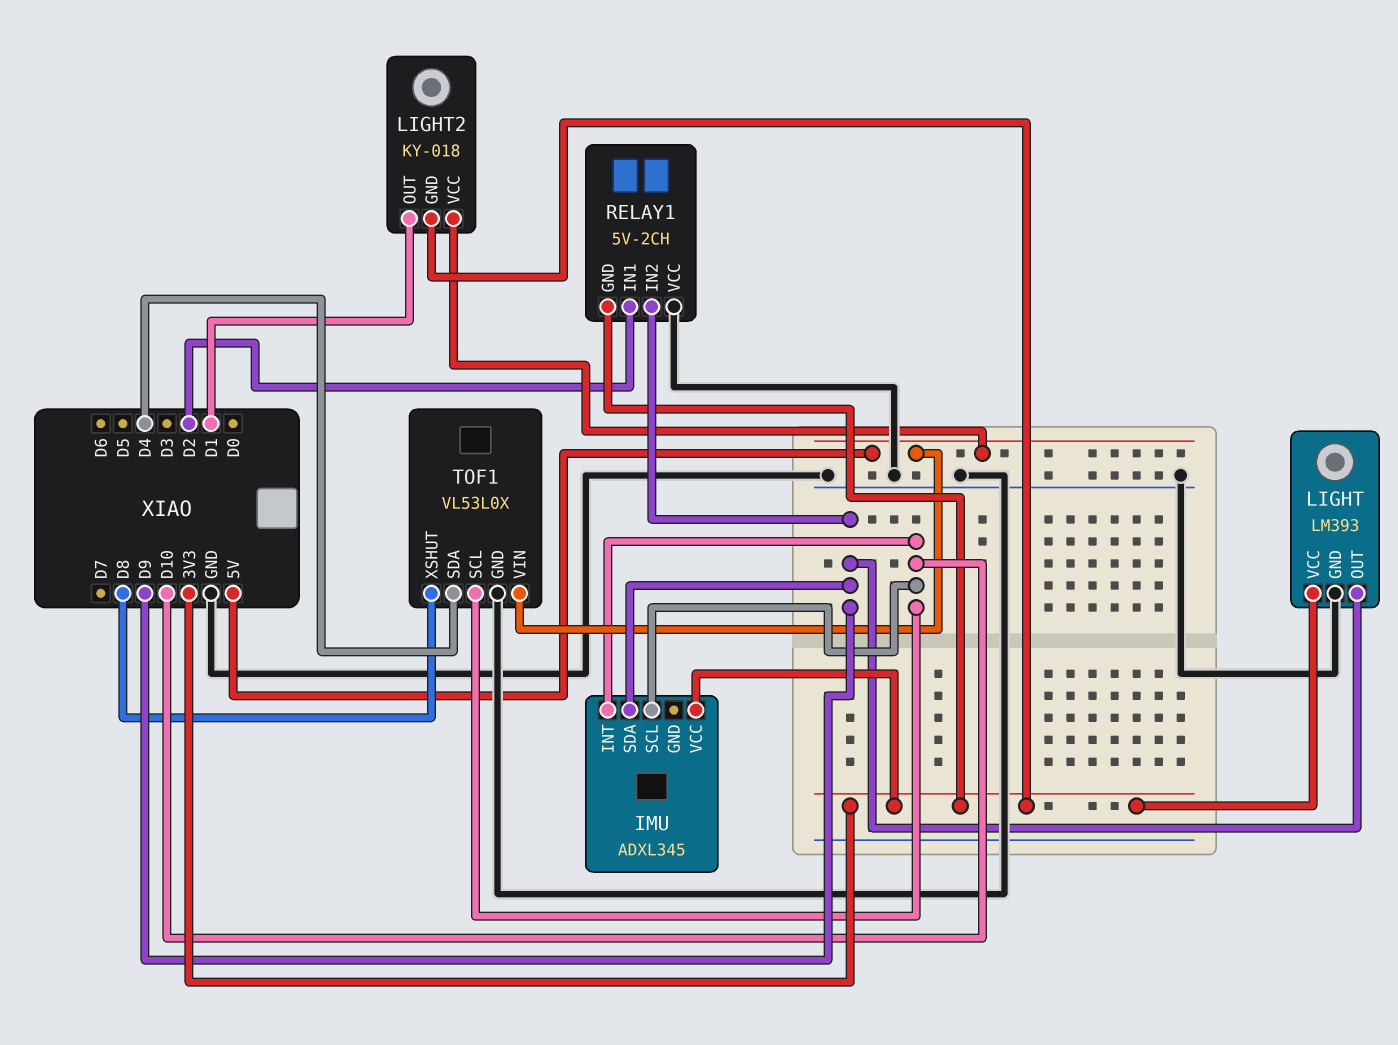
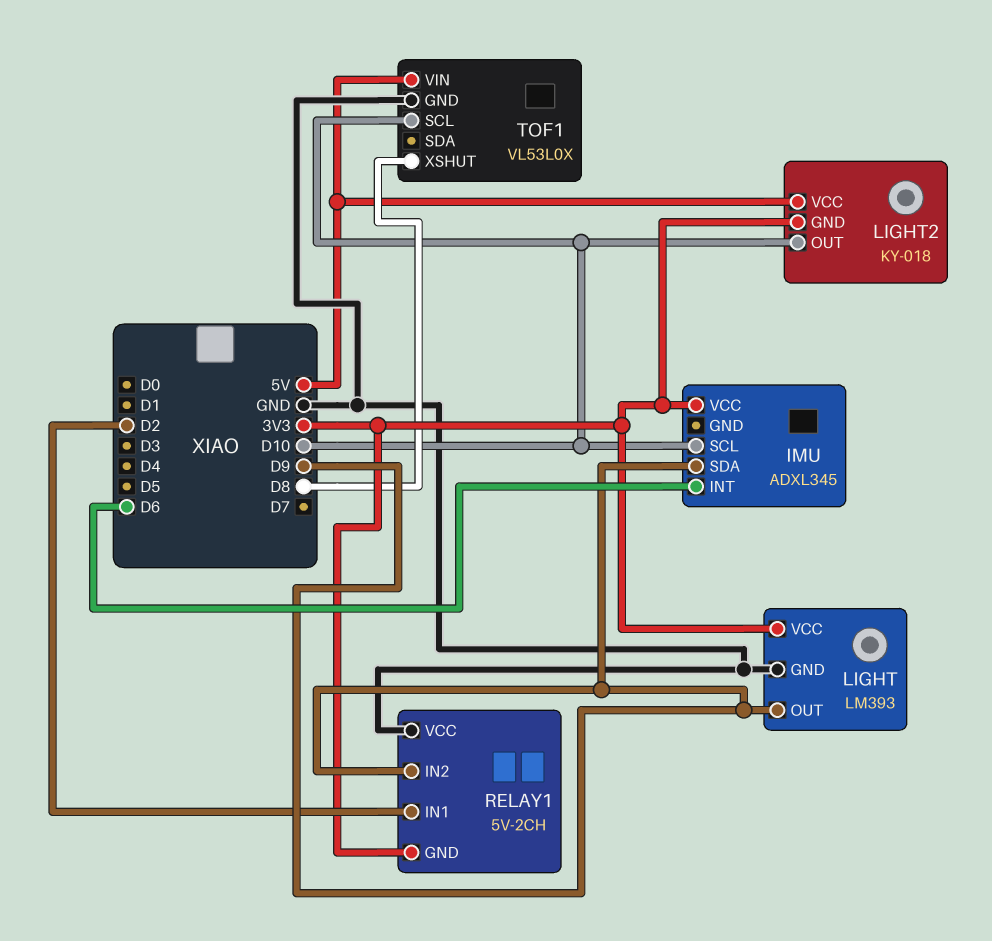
IMU pin INT: D10 -> D6
LIGHT2 pin OUT: D1 -> D10
TOF1 pin SDA: D4 -> none

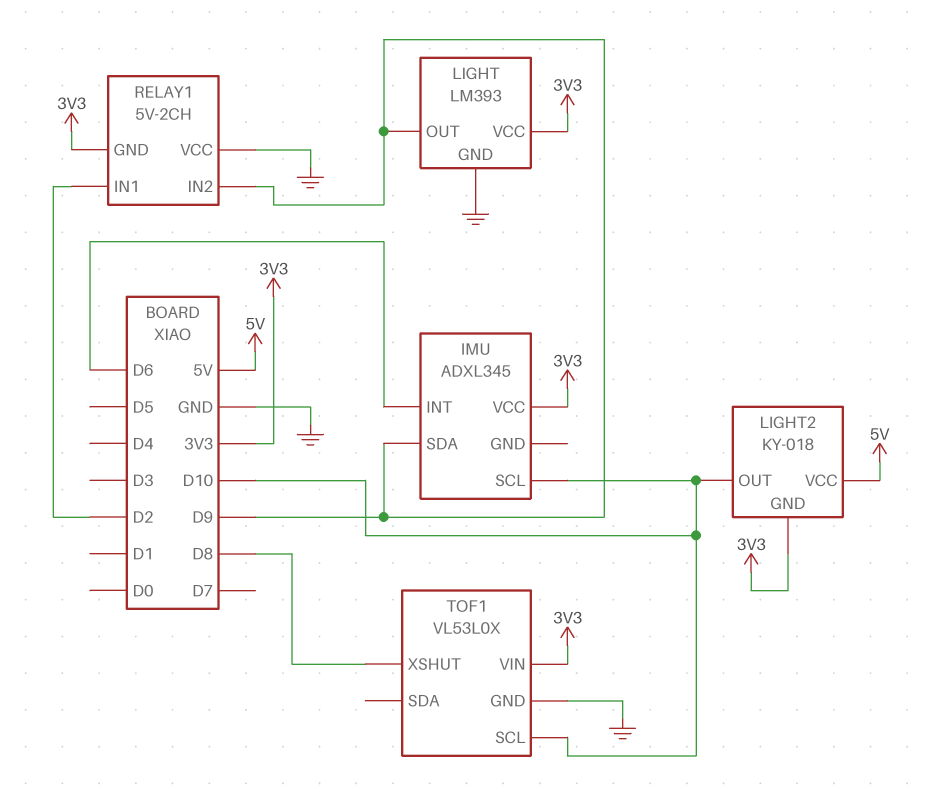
TOF1 pin VIN: 5V -> 3V3

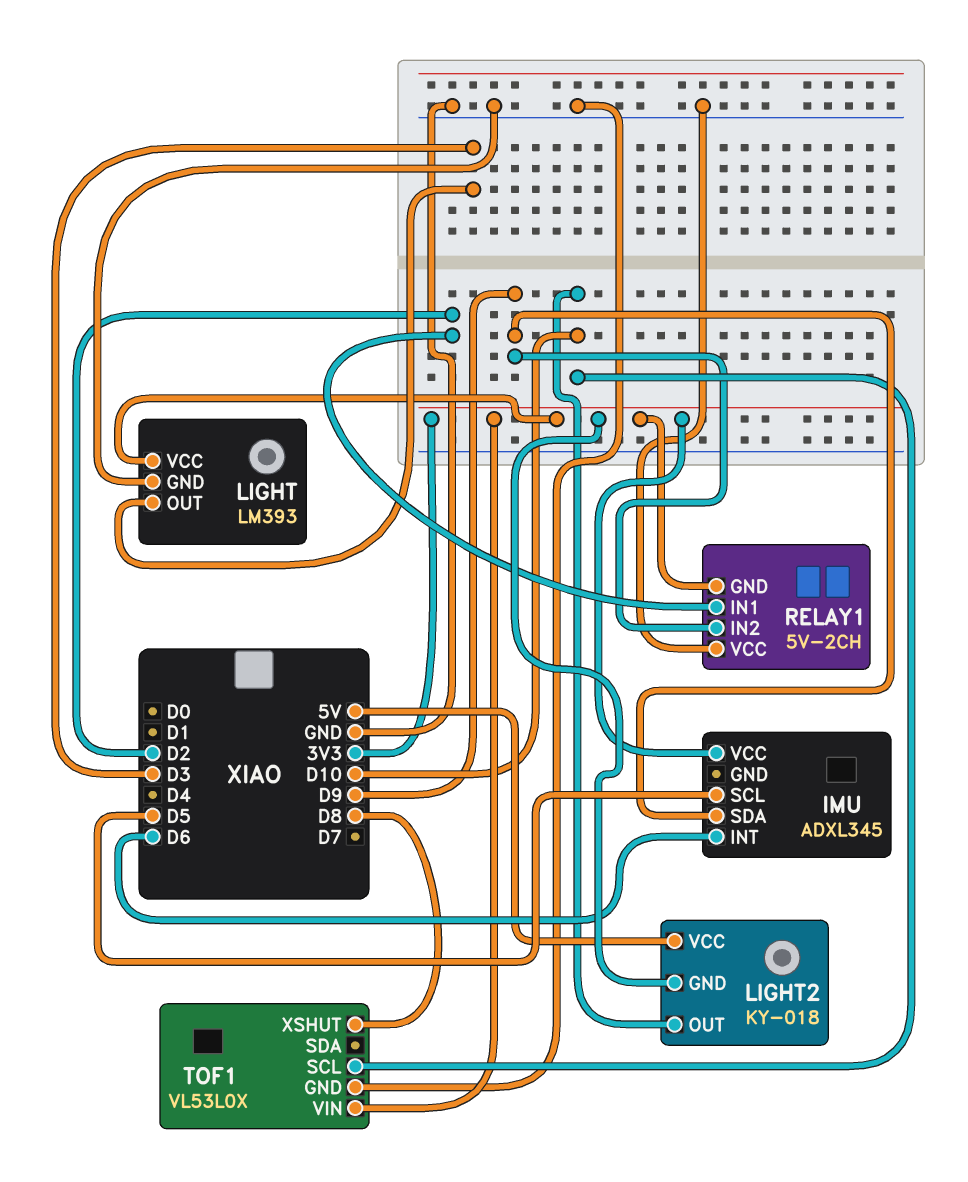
IMU pin SCL: D10 -> D5
LIGHT pin OUT: D9 -> D3

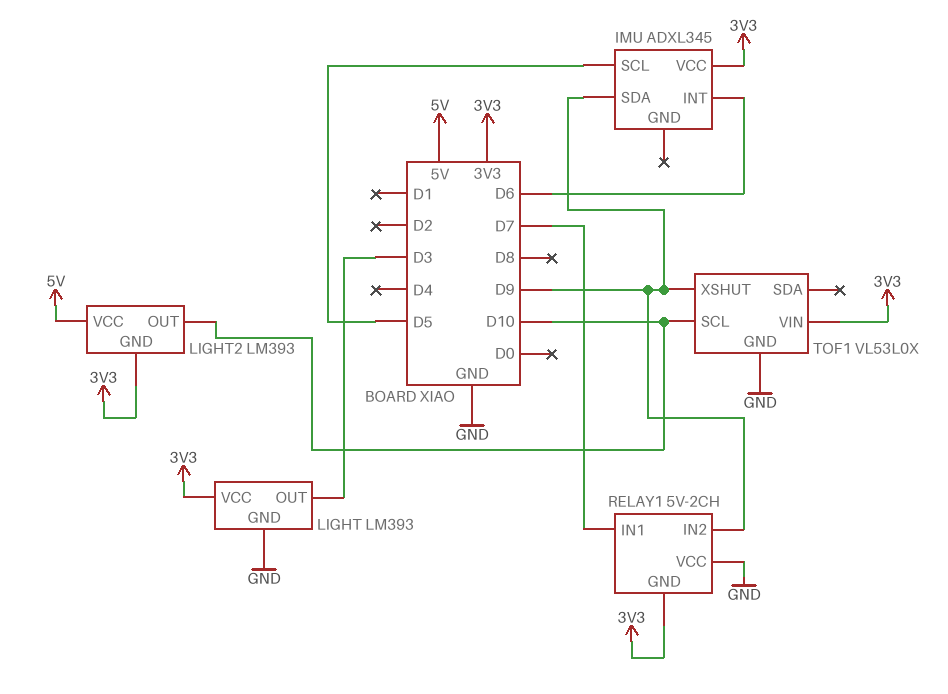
LIGHT2: KY-018 -> LM393
RELAY1 pin IN1: D2 -> D7
TOF1 pin XSHUT: D8 -> D9

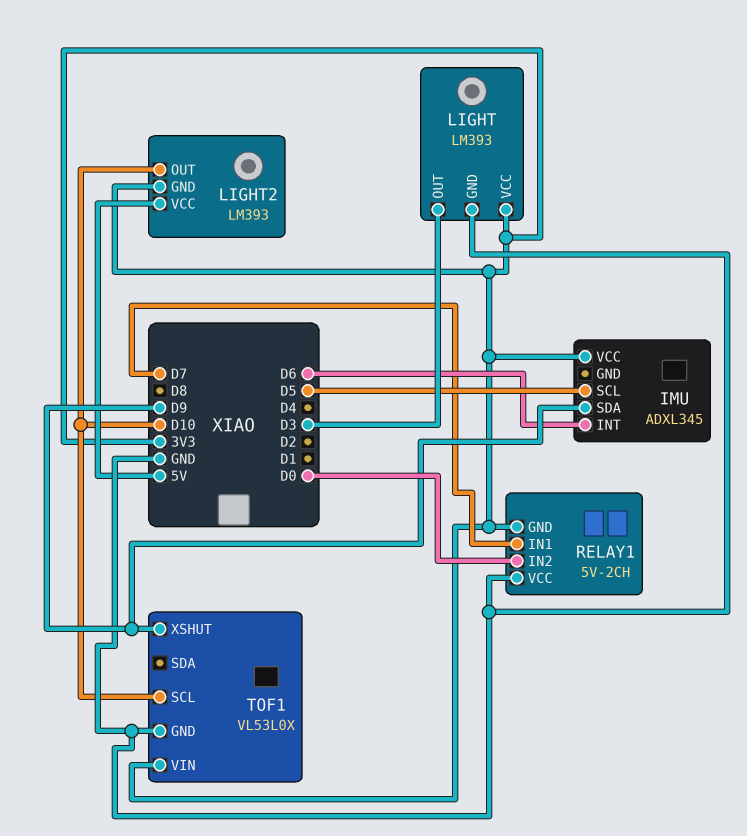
RELAY1 pin IN2: D9 -> D0

